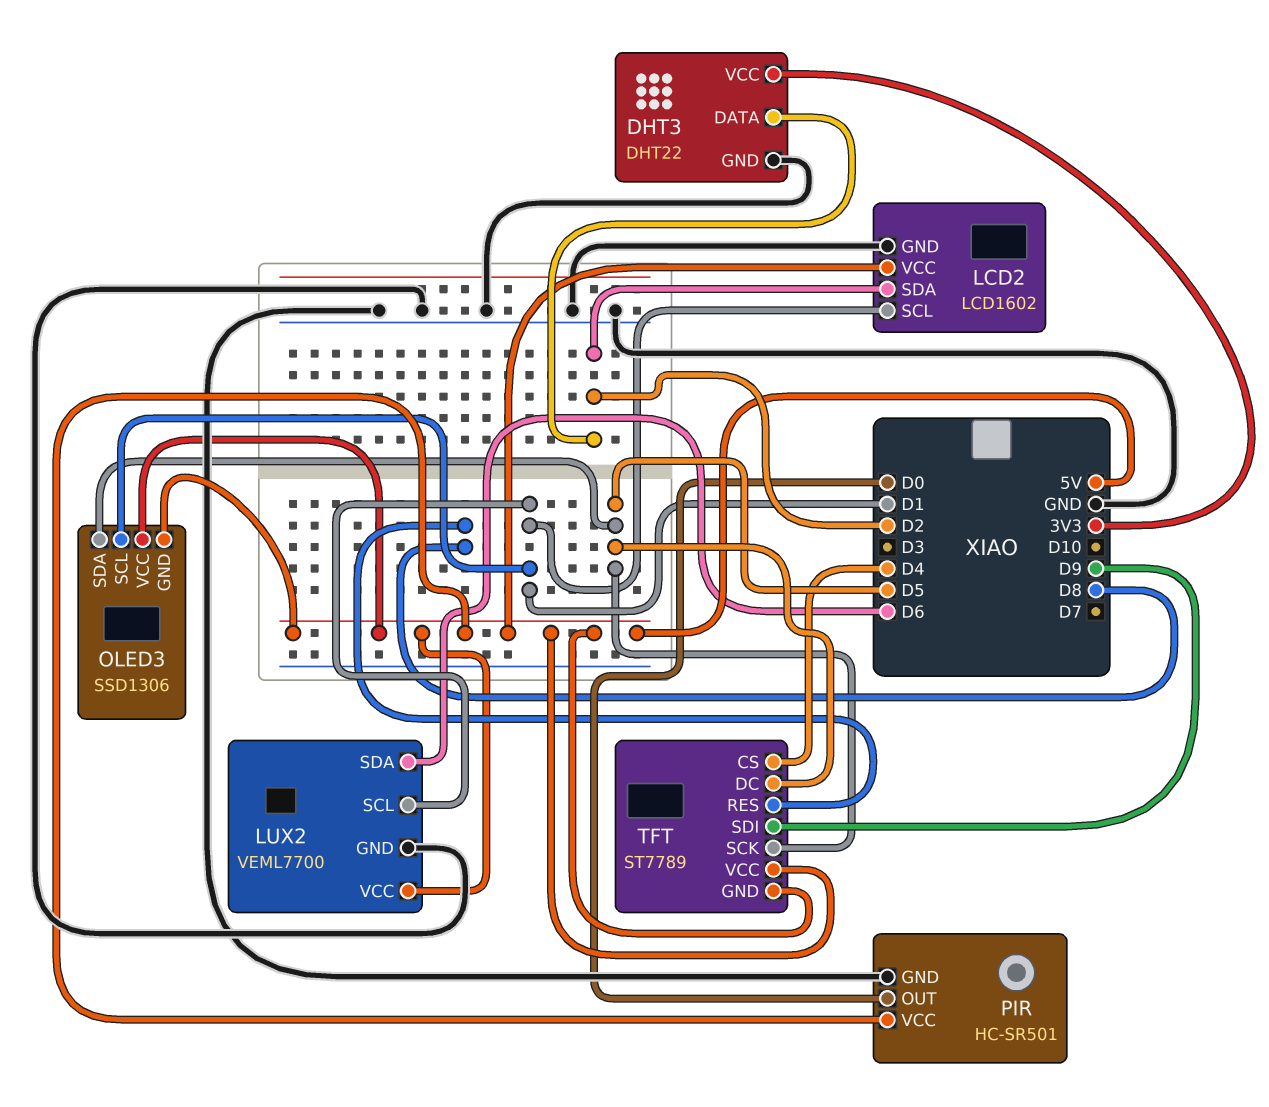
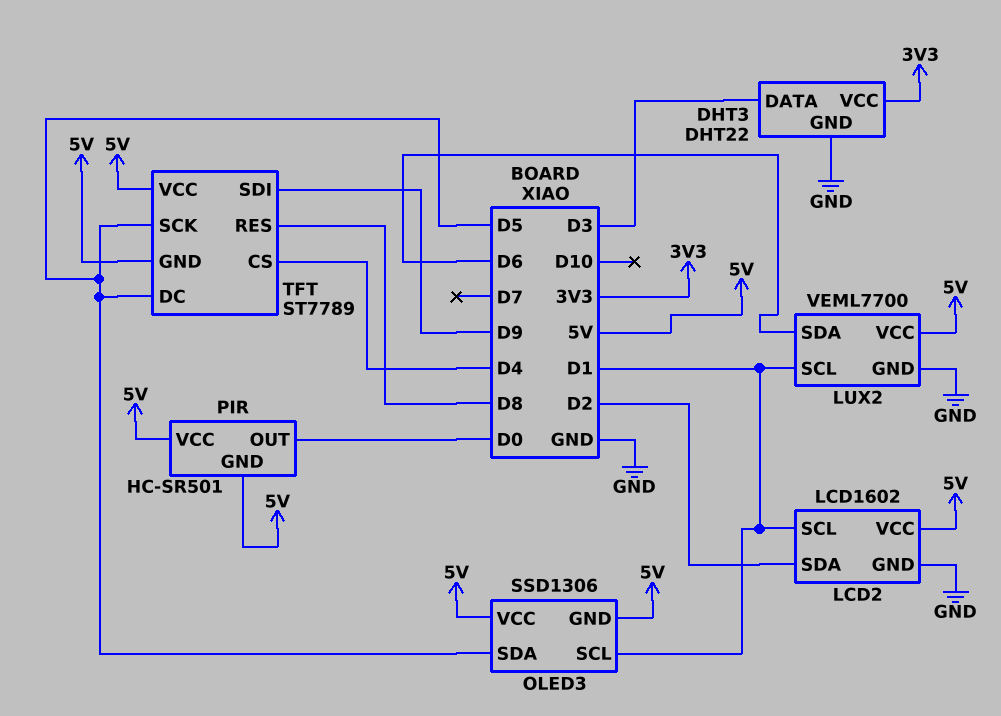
DHT3 pin DATA: D2 -> D3
PIR pin GND: GND -> 5V

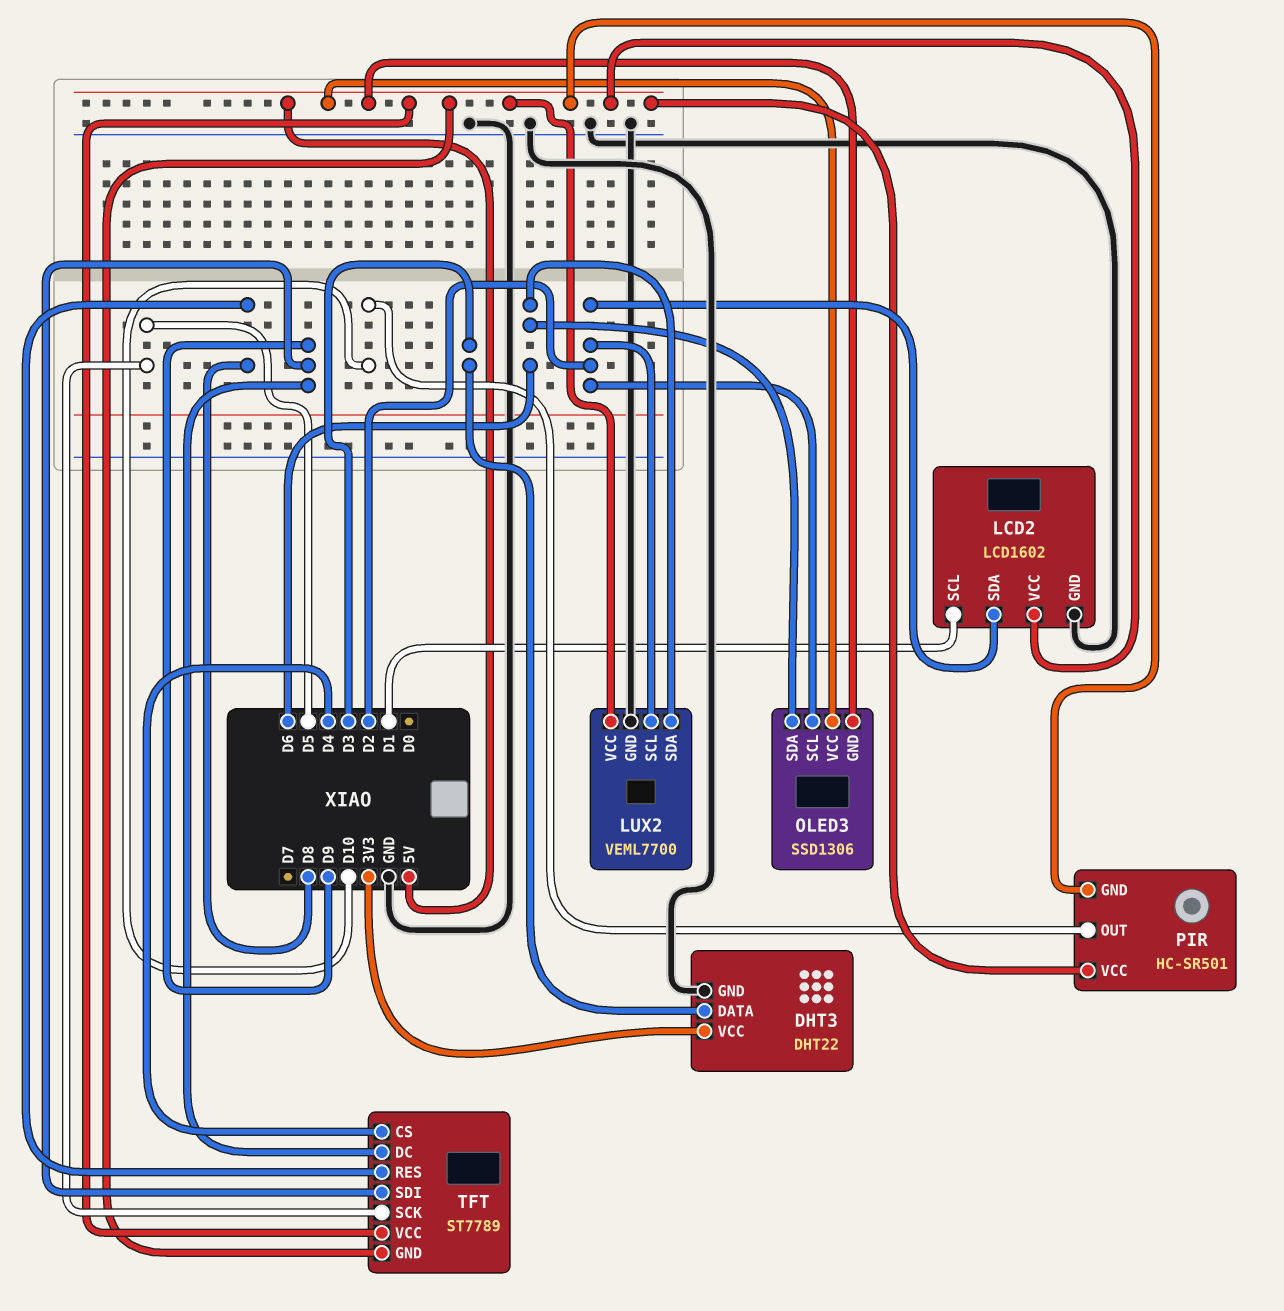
LUX2 pin SCL: D1 -> D2
OLED3 pin SCL: D1 -> D2
OLED3 pin SDA: D5 -> D6
PIR pin OUT: D0 -> D10
TFT pin DC: D5 -> D9

